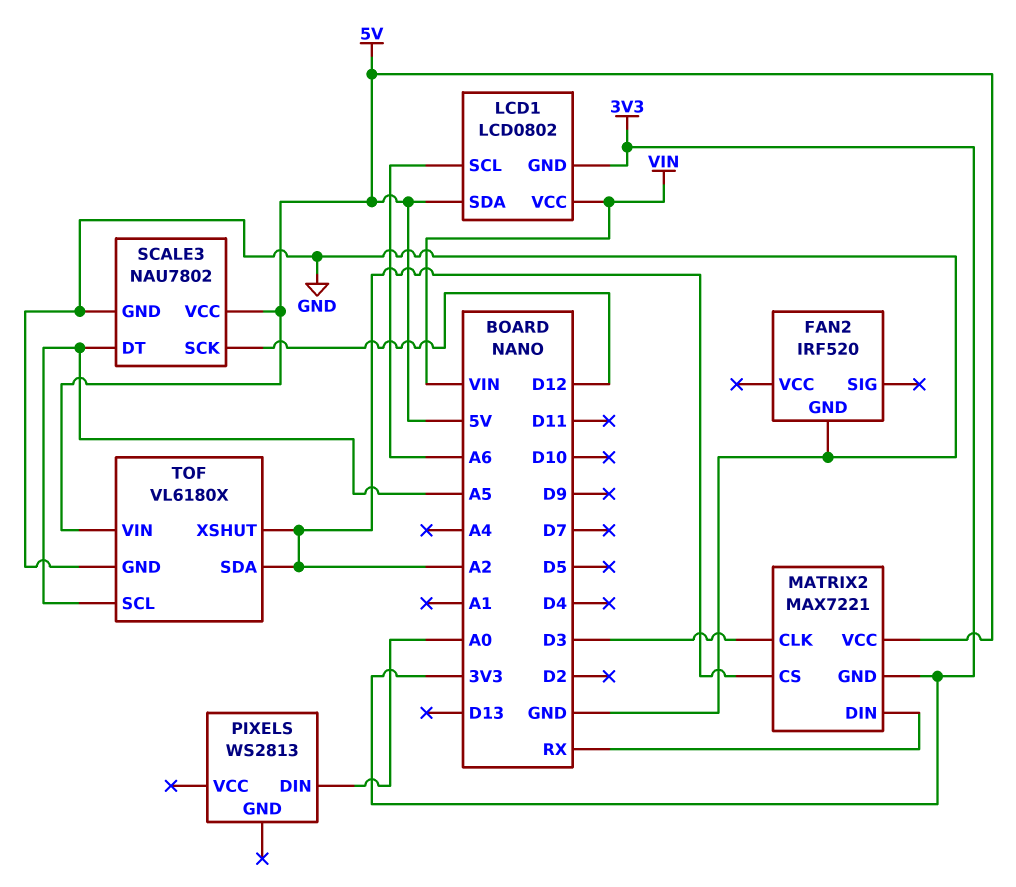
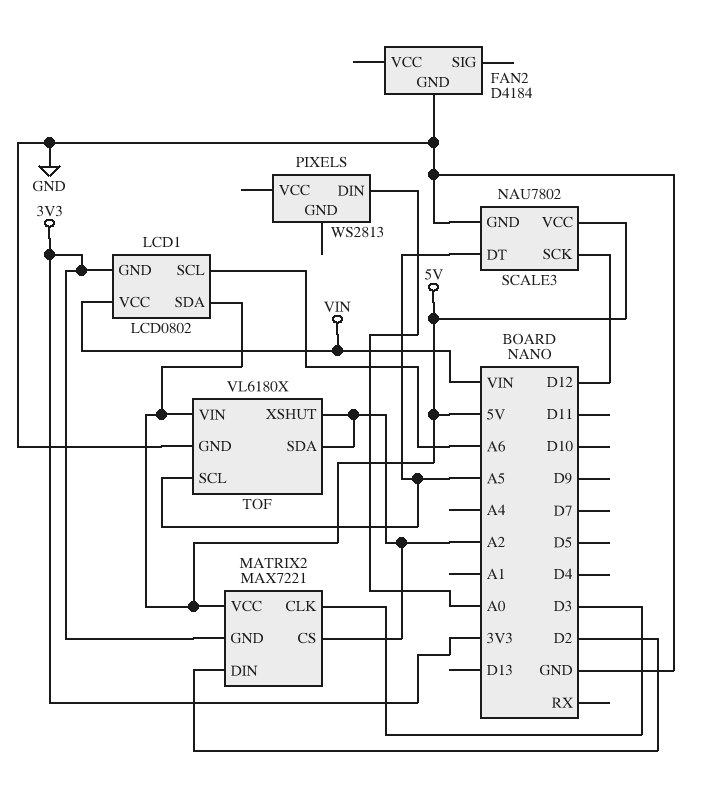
FAN2: IRF520 -> D4184
MATRIX2 pin DIN: RX -> D2

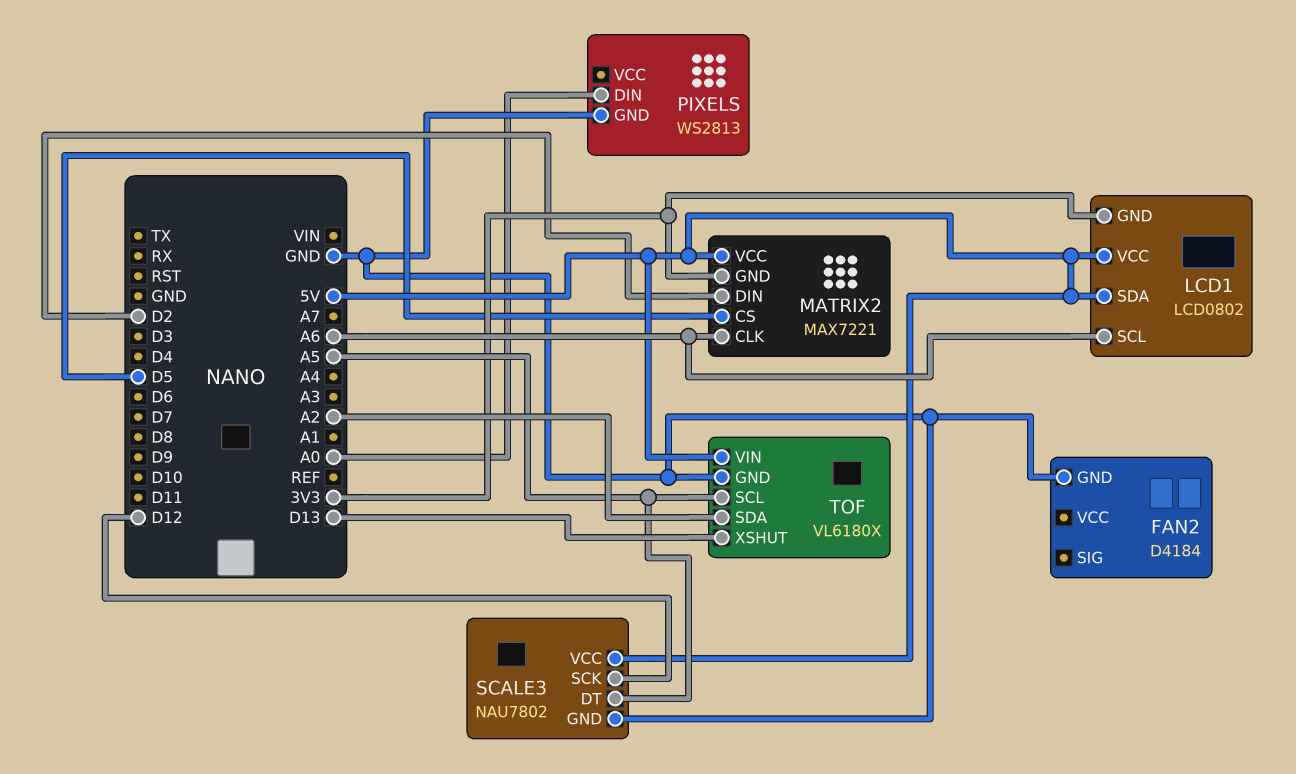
LCD1 pin VCC: VIN -> 5V
MATRIX2 pin CLK: D3 -> A6
MATRIX2 pin CS: A2 -> D5
PIXELS pin GND: none -> GND
TOF pin XSHUT: A2 -> D13

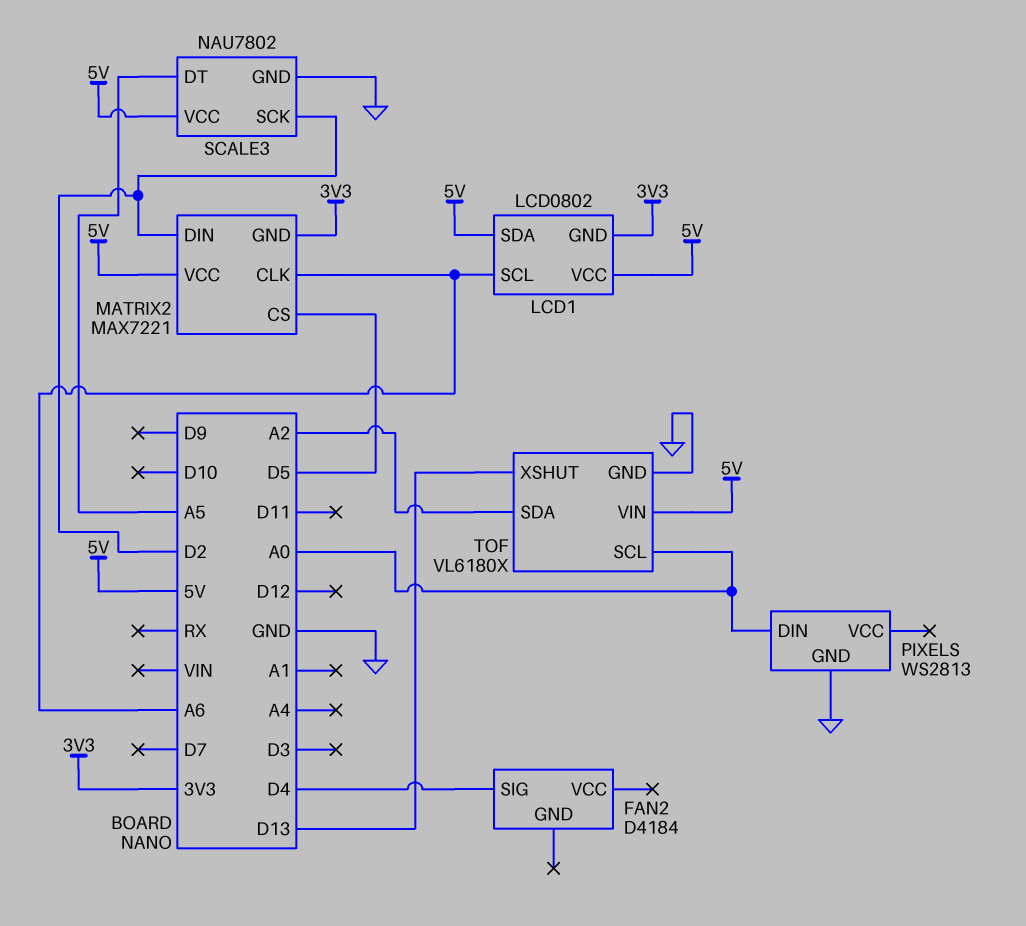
FAN2 pin GND: GND -> none
FAN2 pin SIG: none -> D4
SCALE3 pin SCK: D12 -> D2
TOF pin SCL: A5 -> A0

